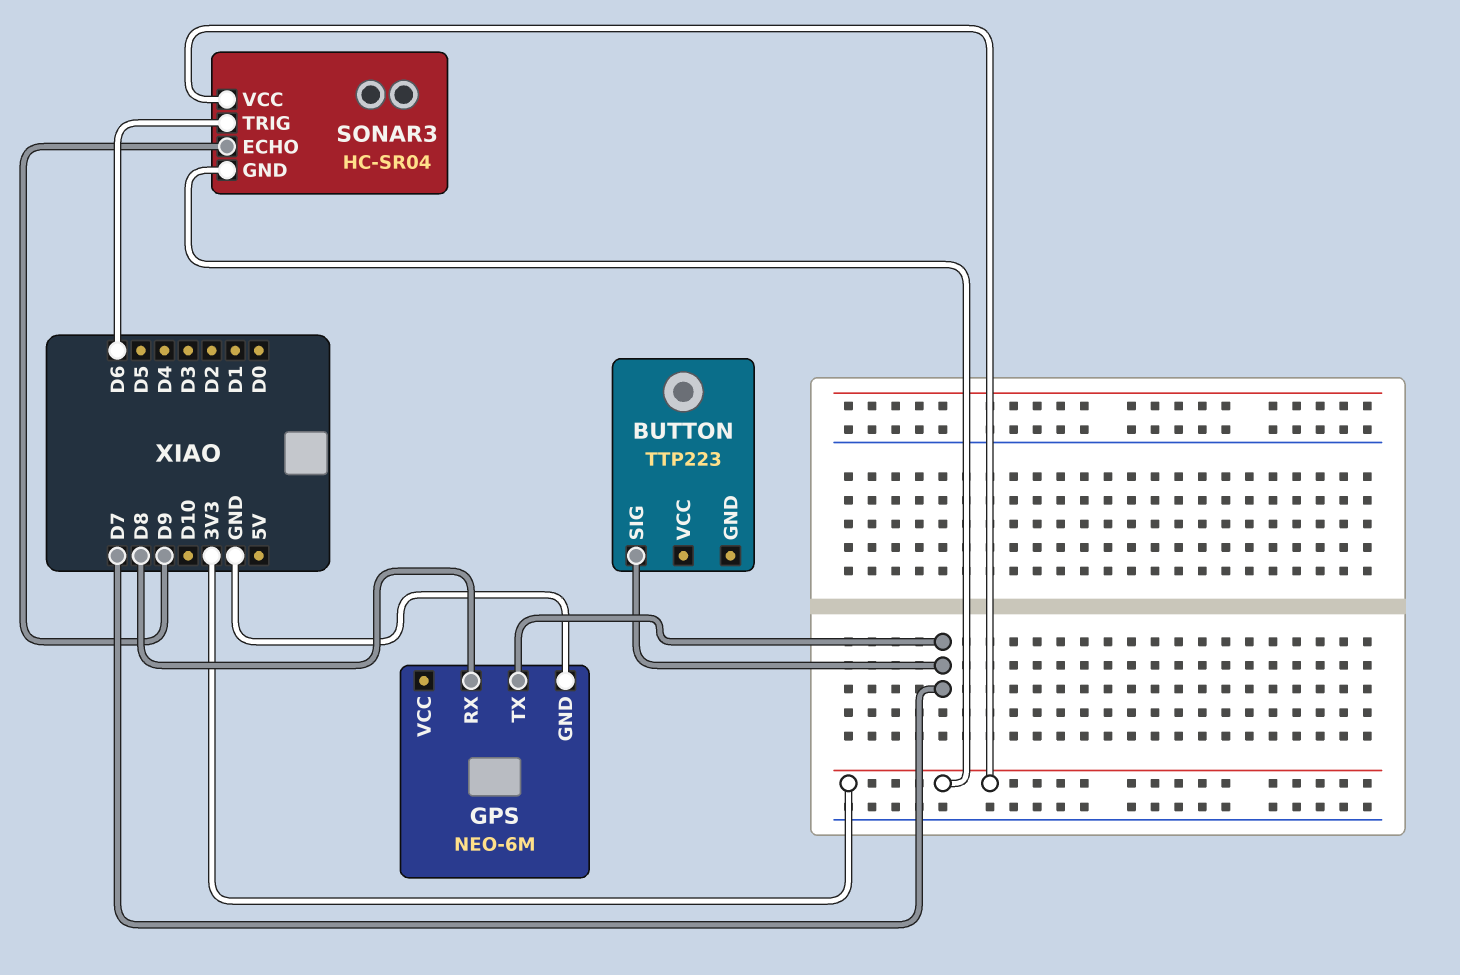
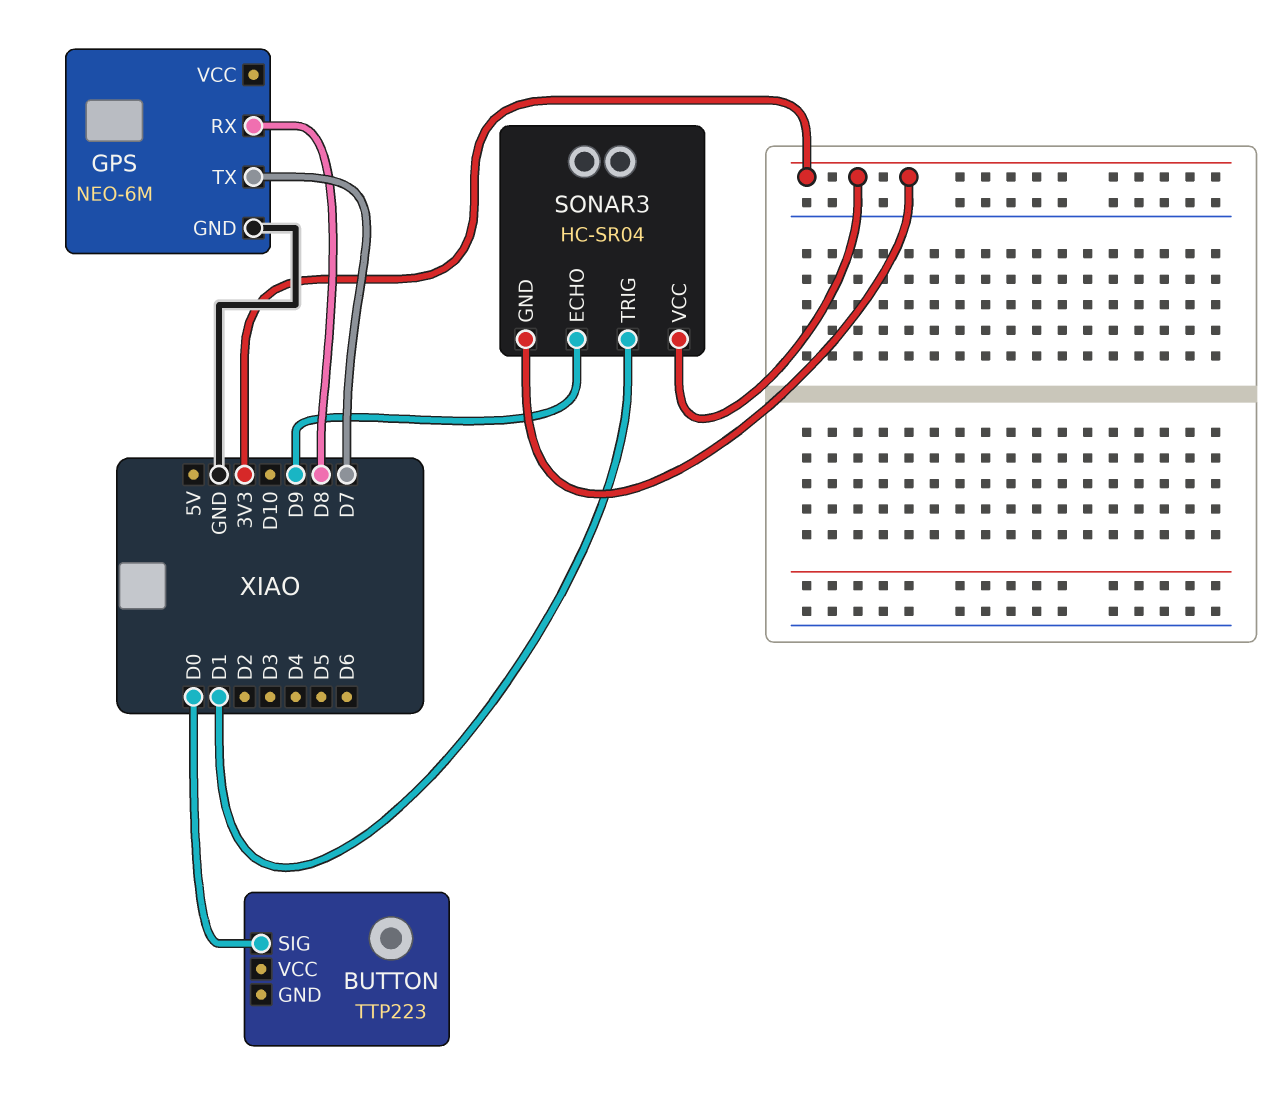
BUTTON pin SIG: D7 -> D0
SONAR3 pin TRIG: D6 -> D1

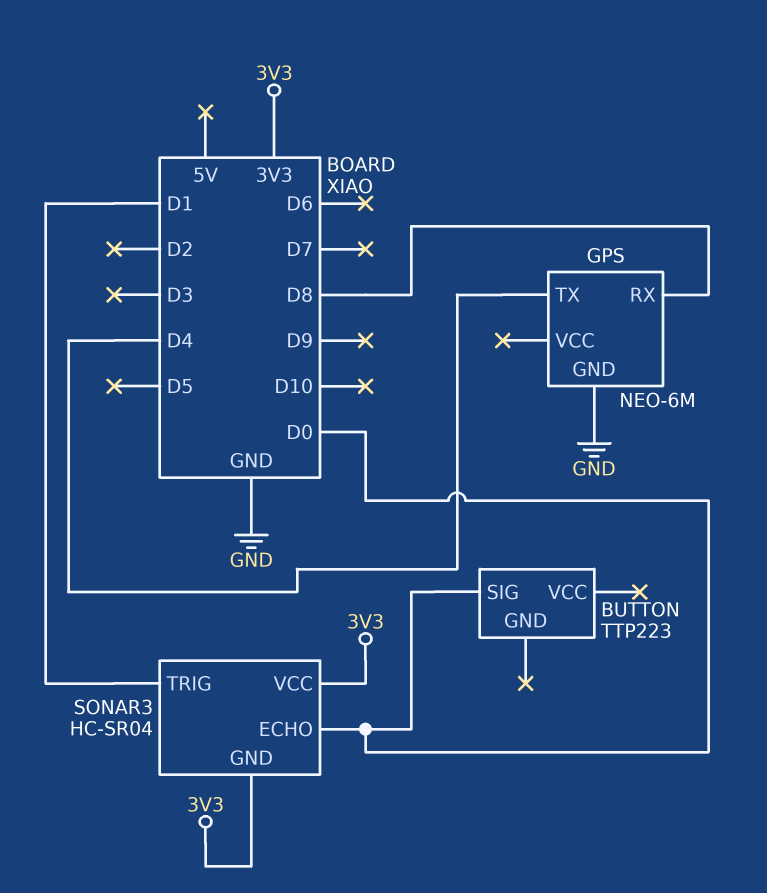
GPS pin TX: D7 -> D4
SONAR3 pin ECHO: D9 -> D0

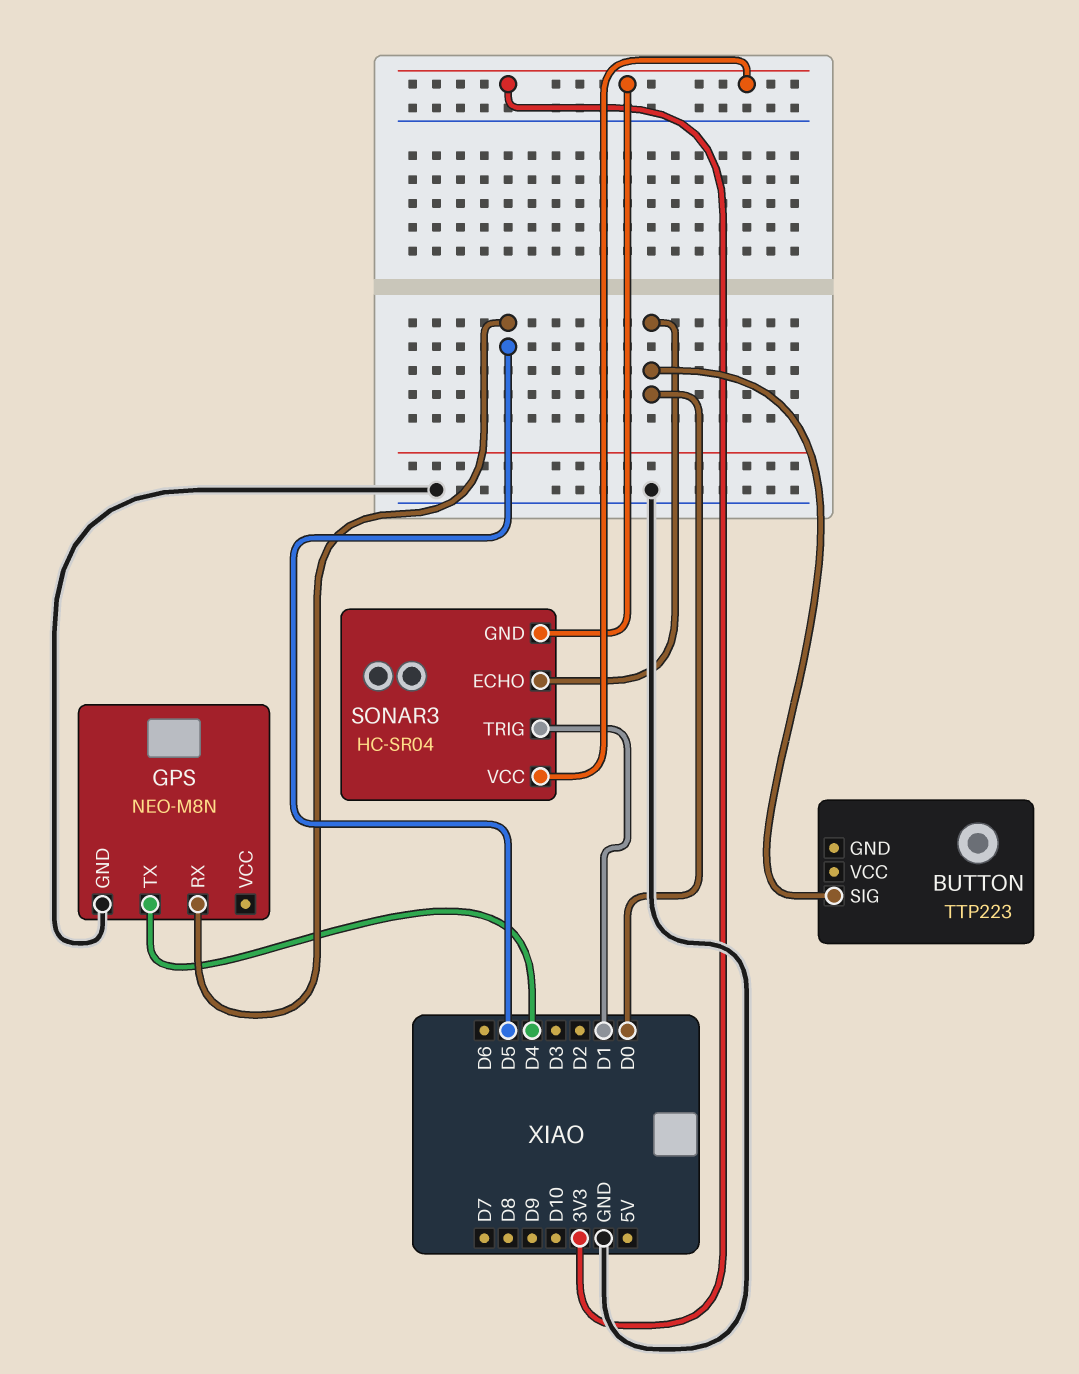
GPS: NEO-6M -> NEO-M8N
GPS pin RX: D8 -> D5

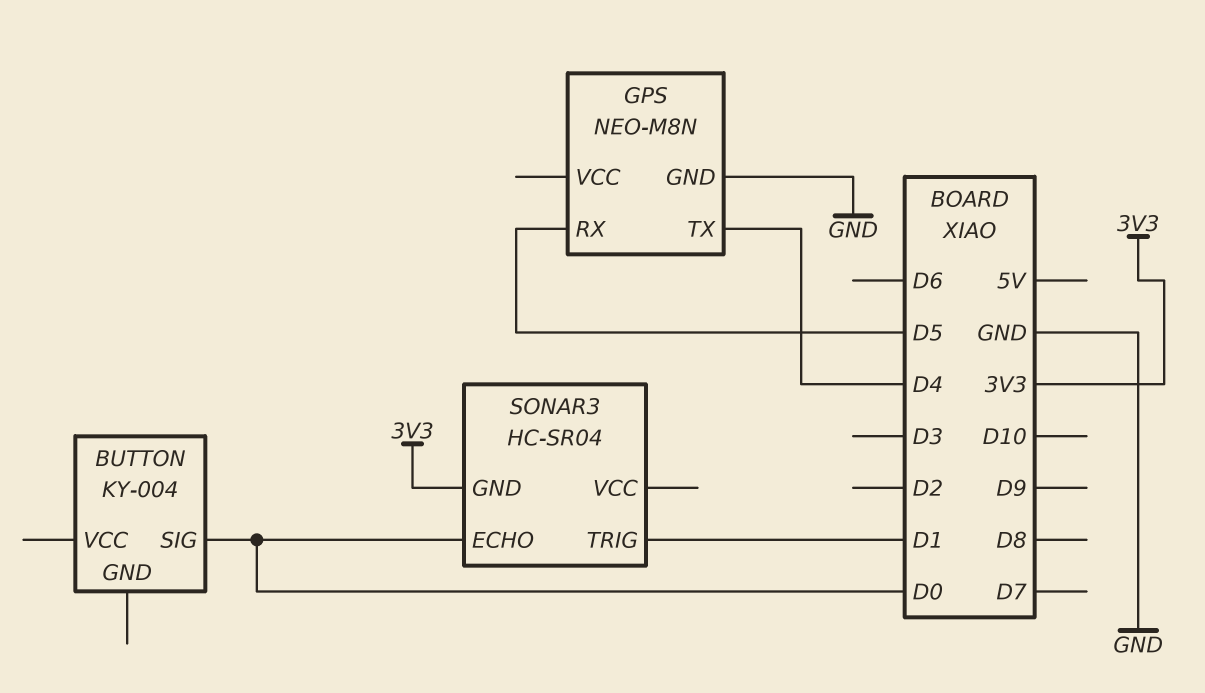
BUTTON: TTP223 -> KY-004
SONAR3 pin VCC: 3V3 -> none

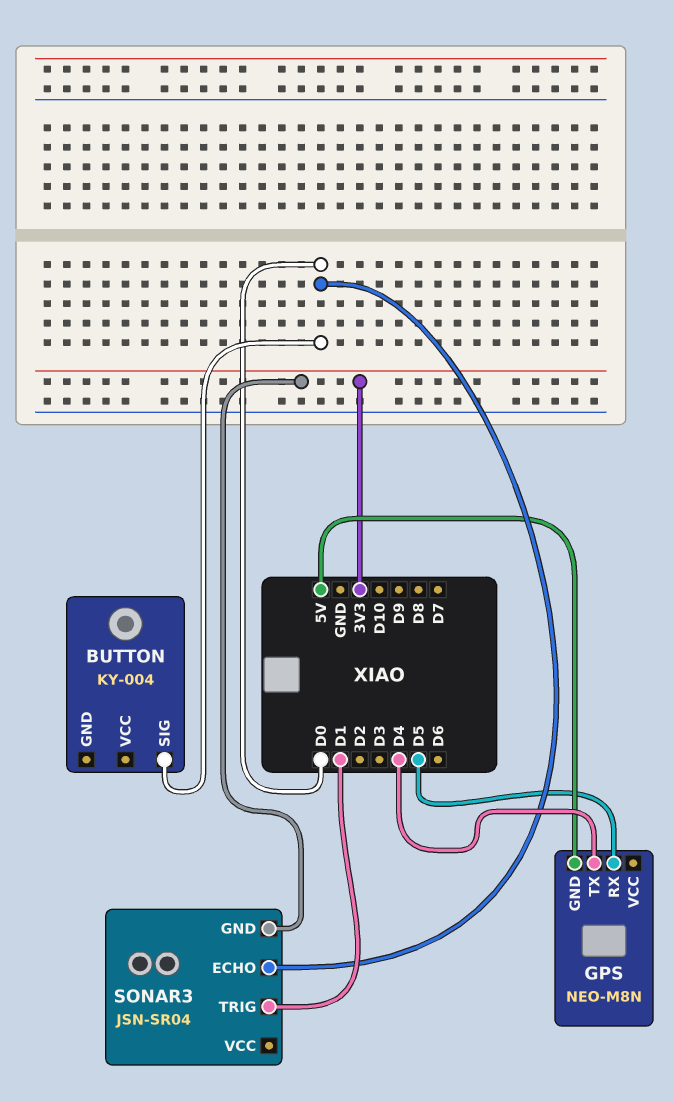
GPS pin GND: GND -> 5V
SONAR3: HC-SR04 -> JSN-SR04

